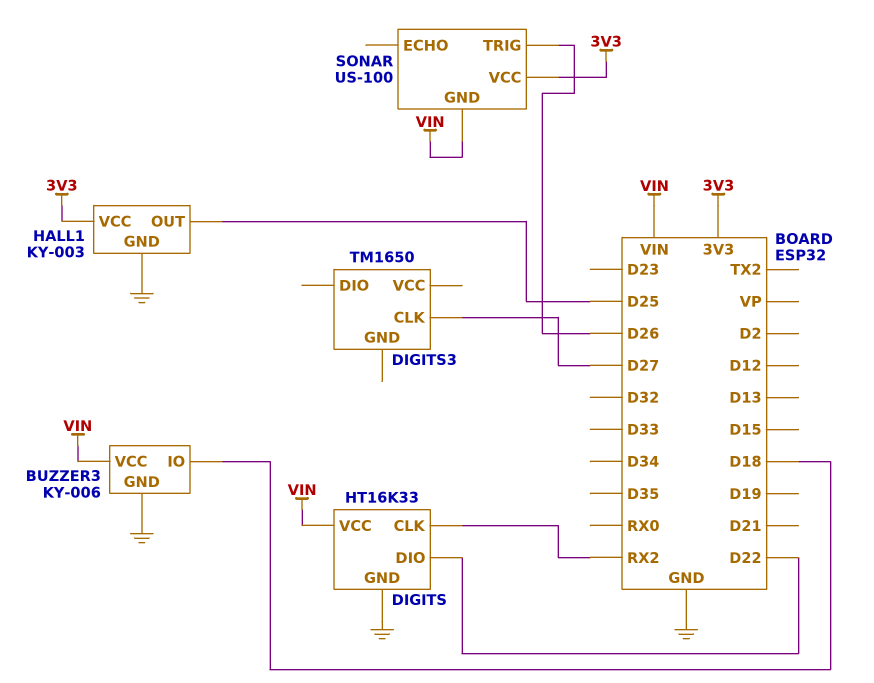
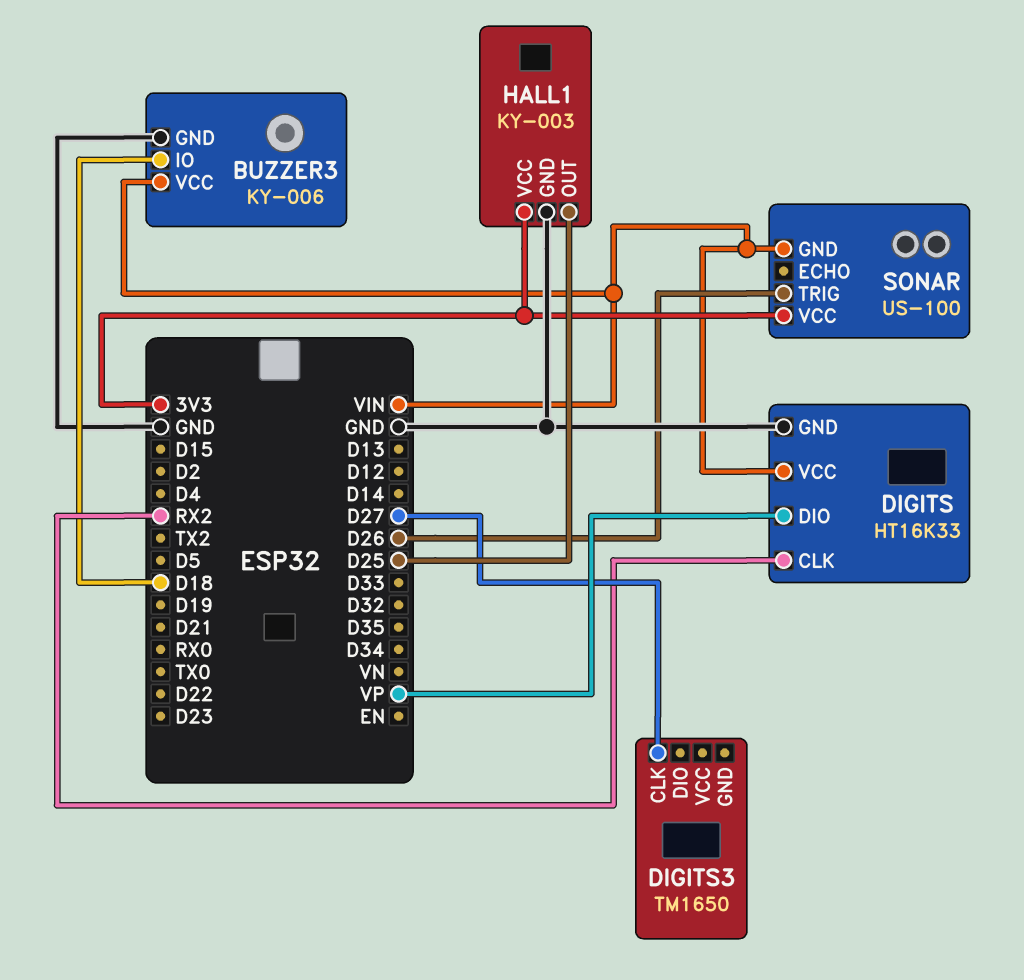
DIGITS pin DIO: D22 -> VP

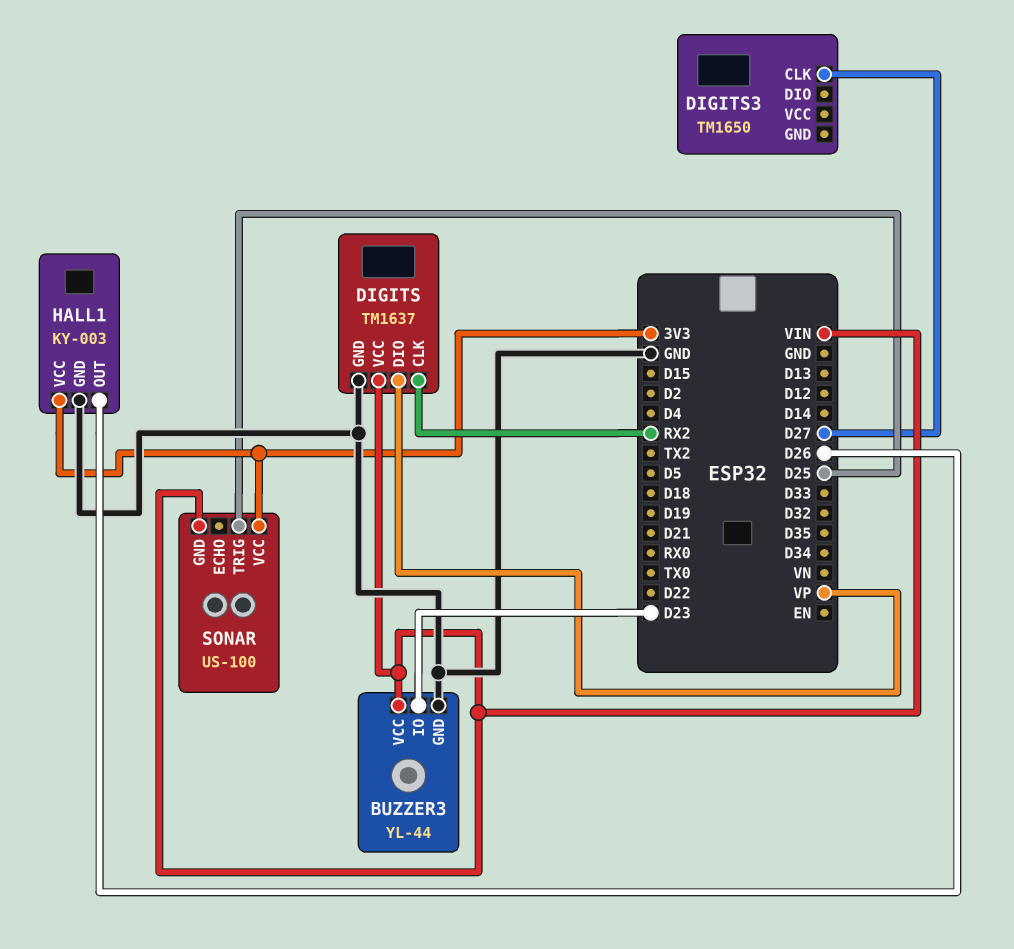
BUZZER3: KY-006 -> YL-44
BUZZER3 pin IO: D18 -> D23
DIGITS: HT16K33 -> TM1637
HALL1 pin OUT: D25 -> D26
SONAR pin TRIG: D26 -> D25

